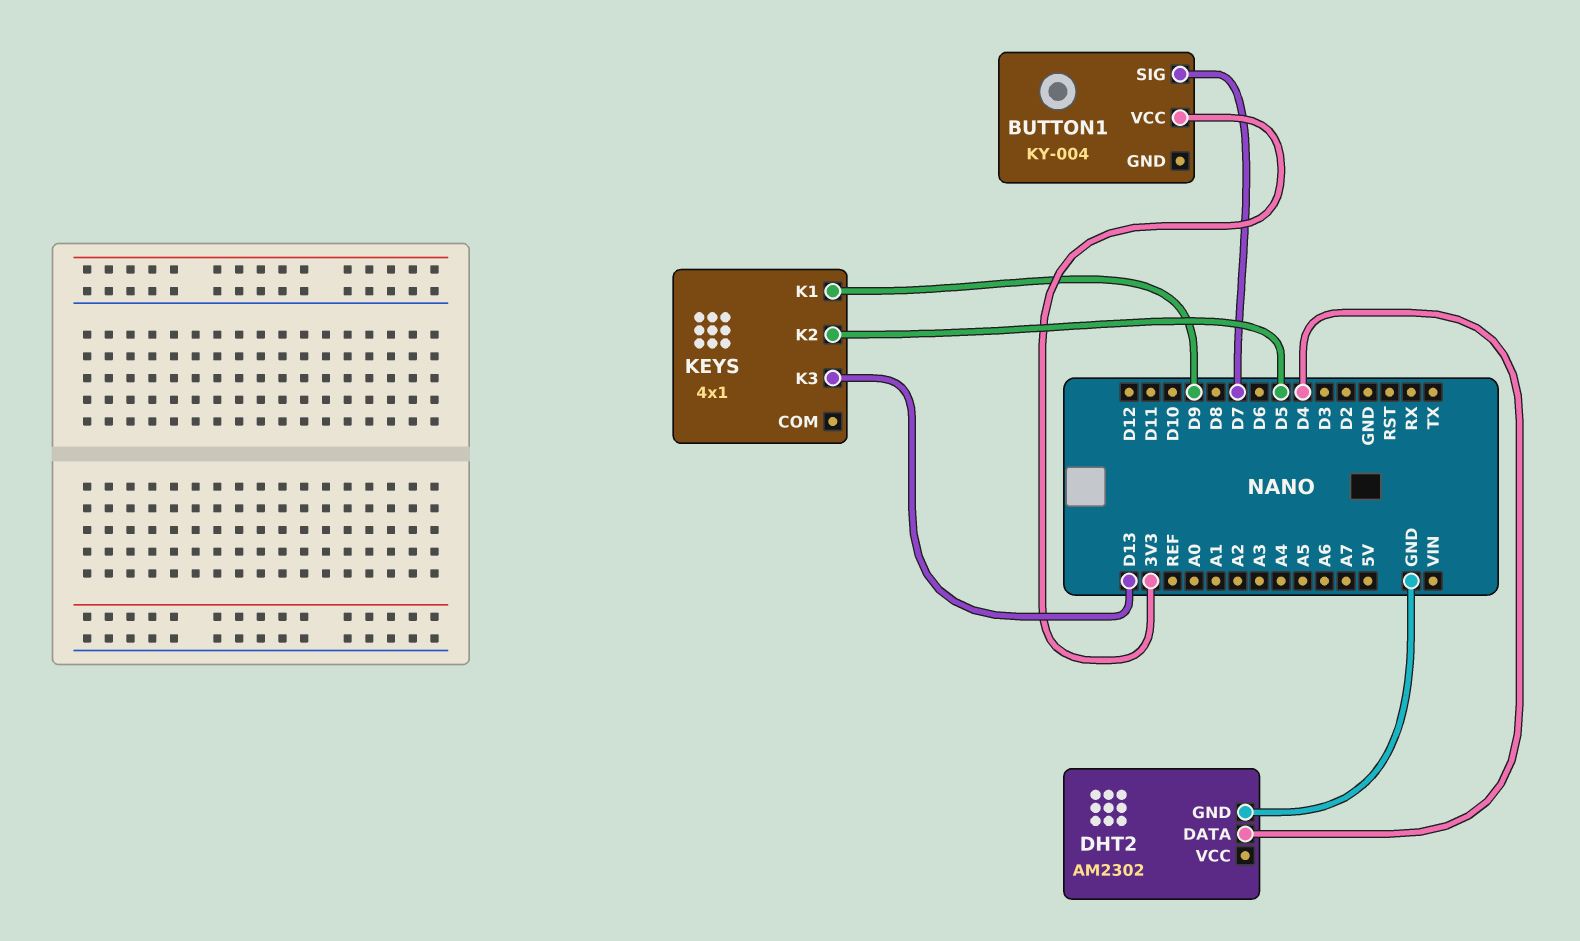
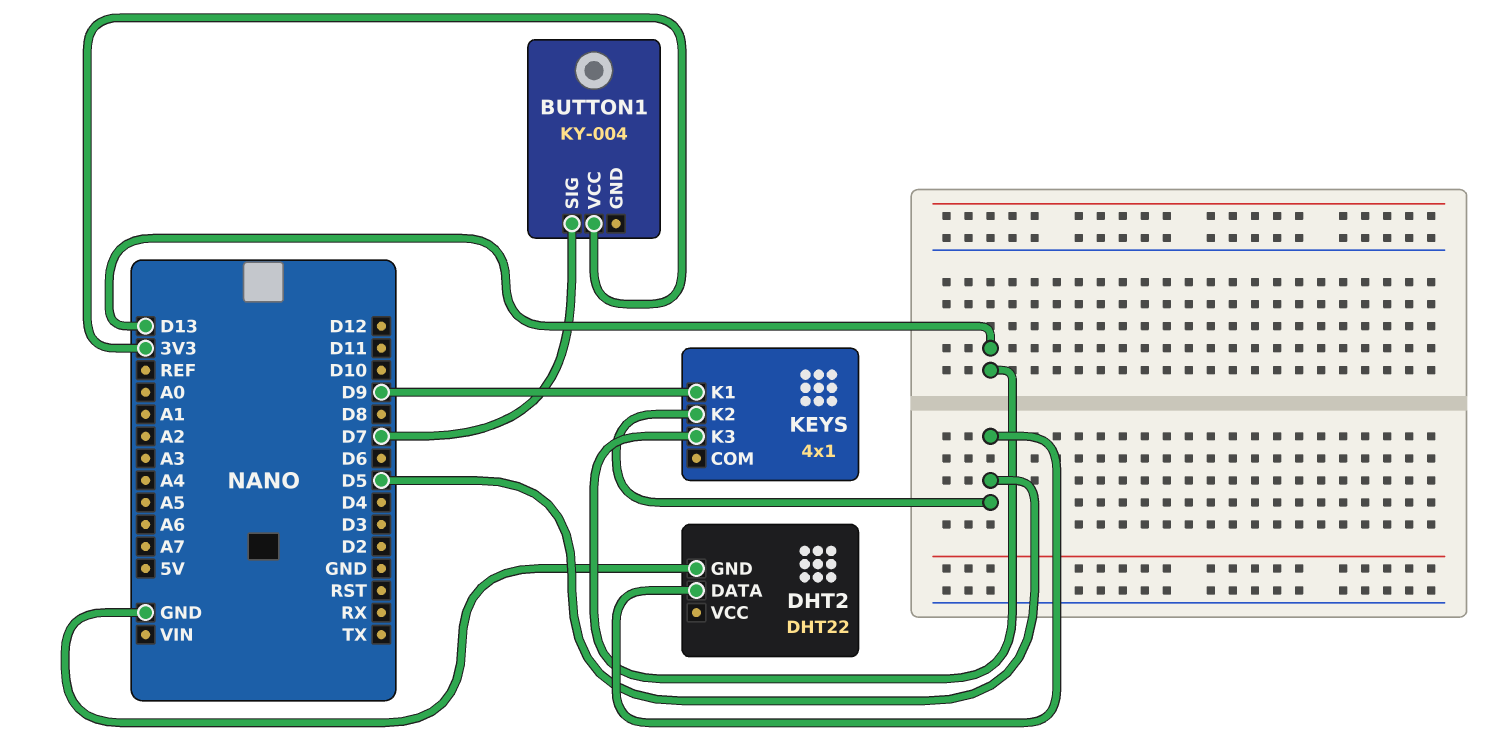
DHT2: AM2302 -> DHT22
DHT2 pin DATA: D4 -> D5

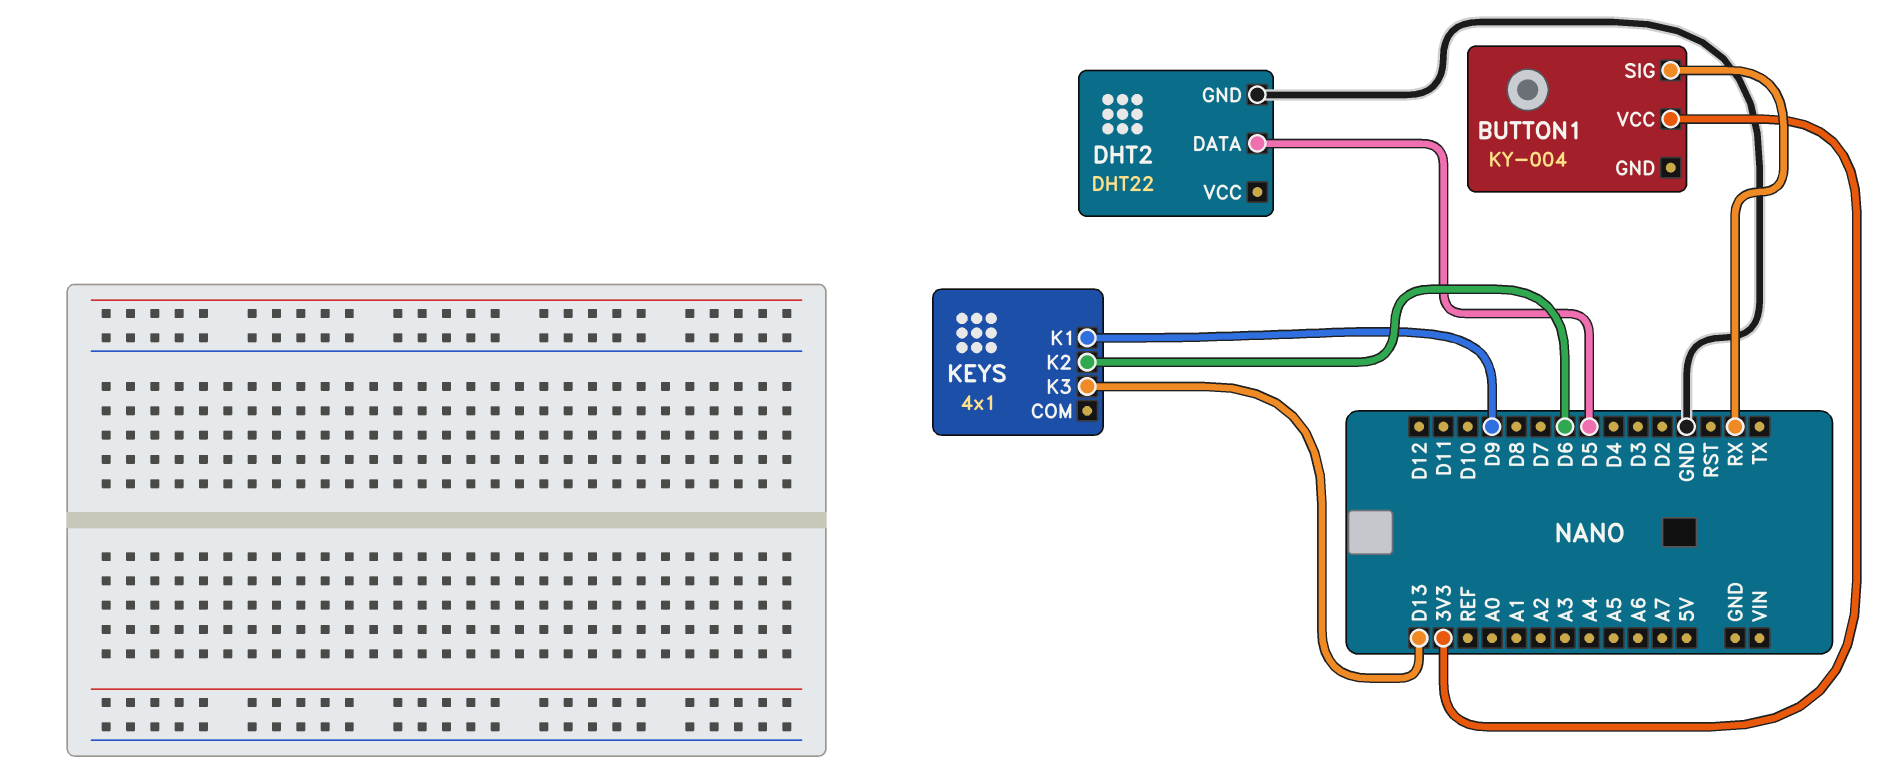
BUTTON1 pin SIG: D7 -> RX
KEYS pin K2: D5 -> D6

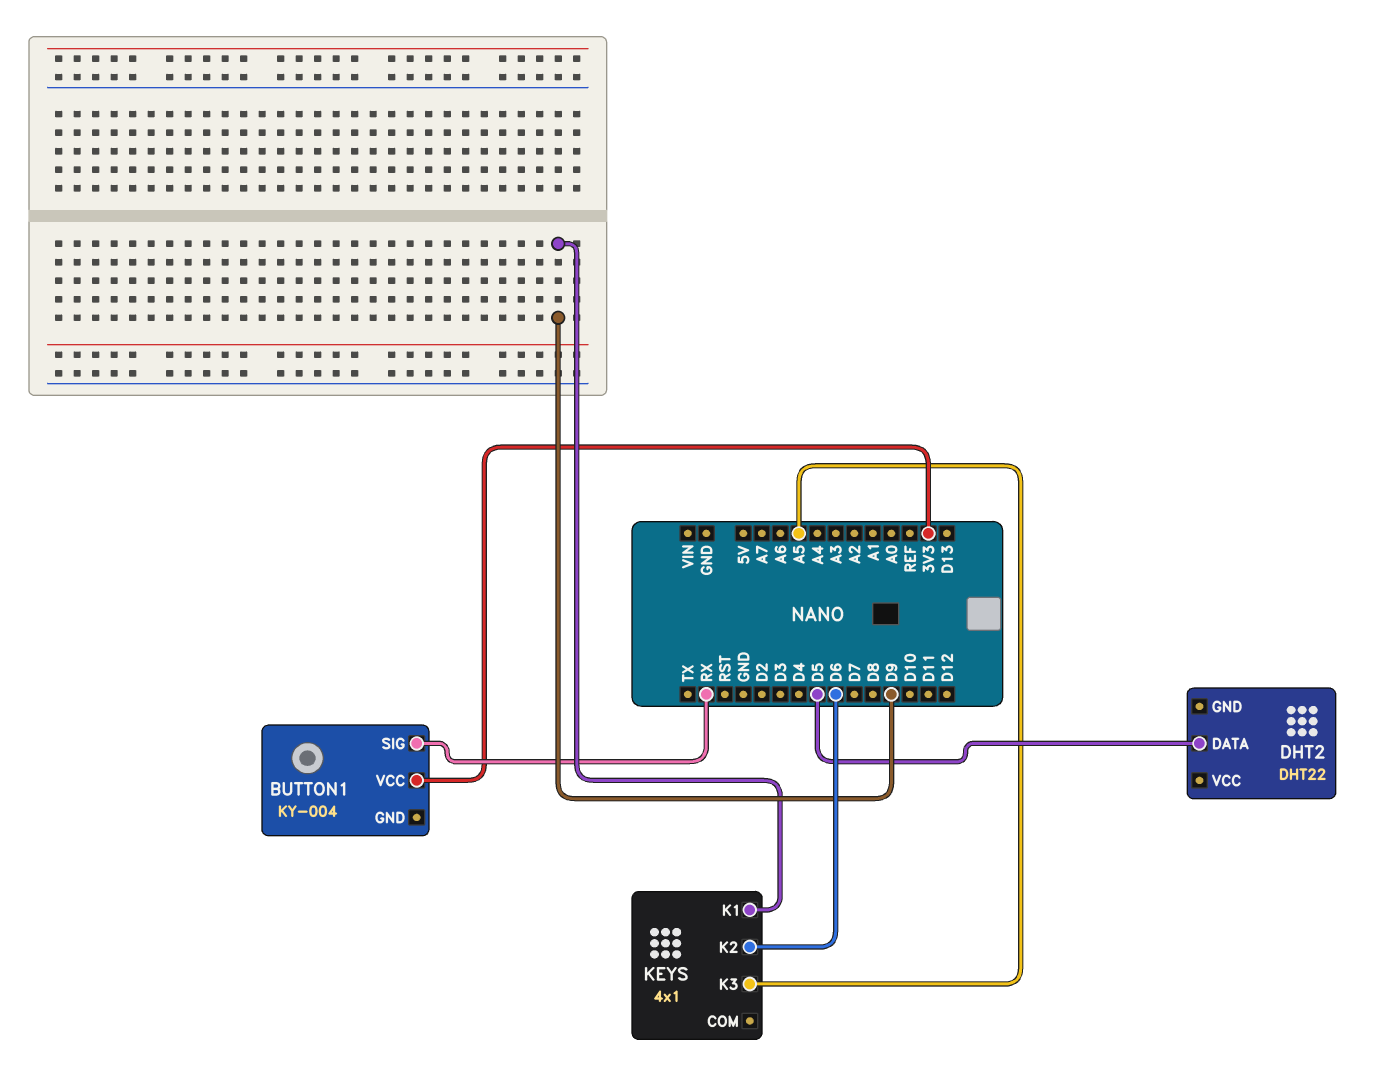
DHT2 pin GND: GND -> none
KEYS pin K3: D13 -> A5

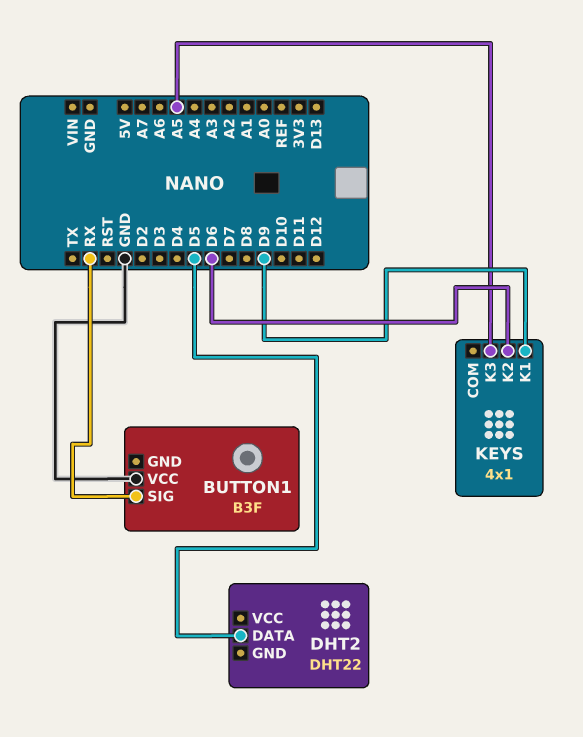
BUTTON1: KY-004 -> B3F
BUTTON1 pin VCC: 3V3 -> GND

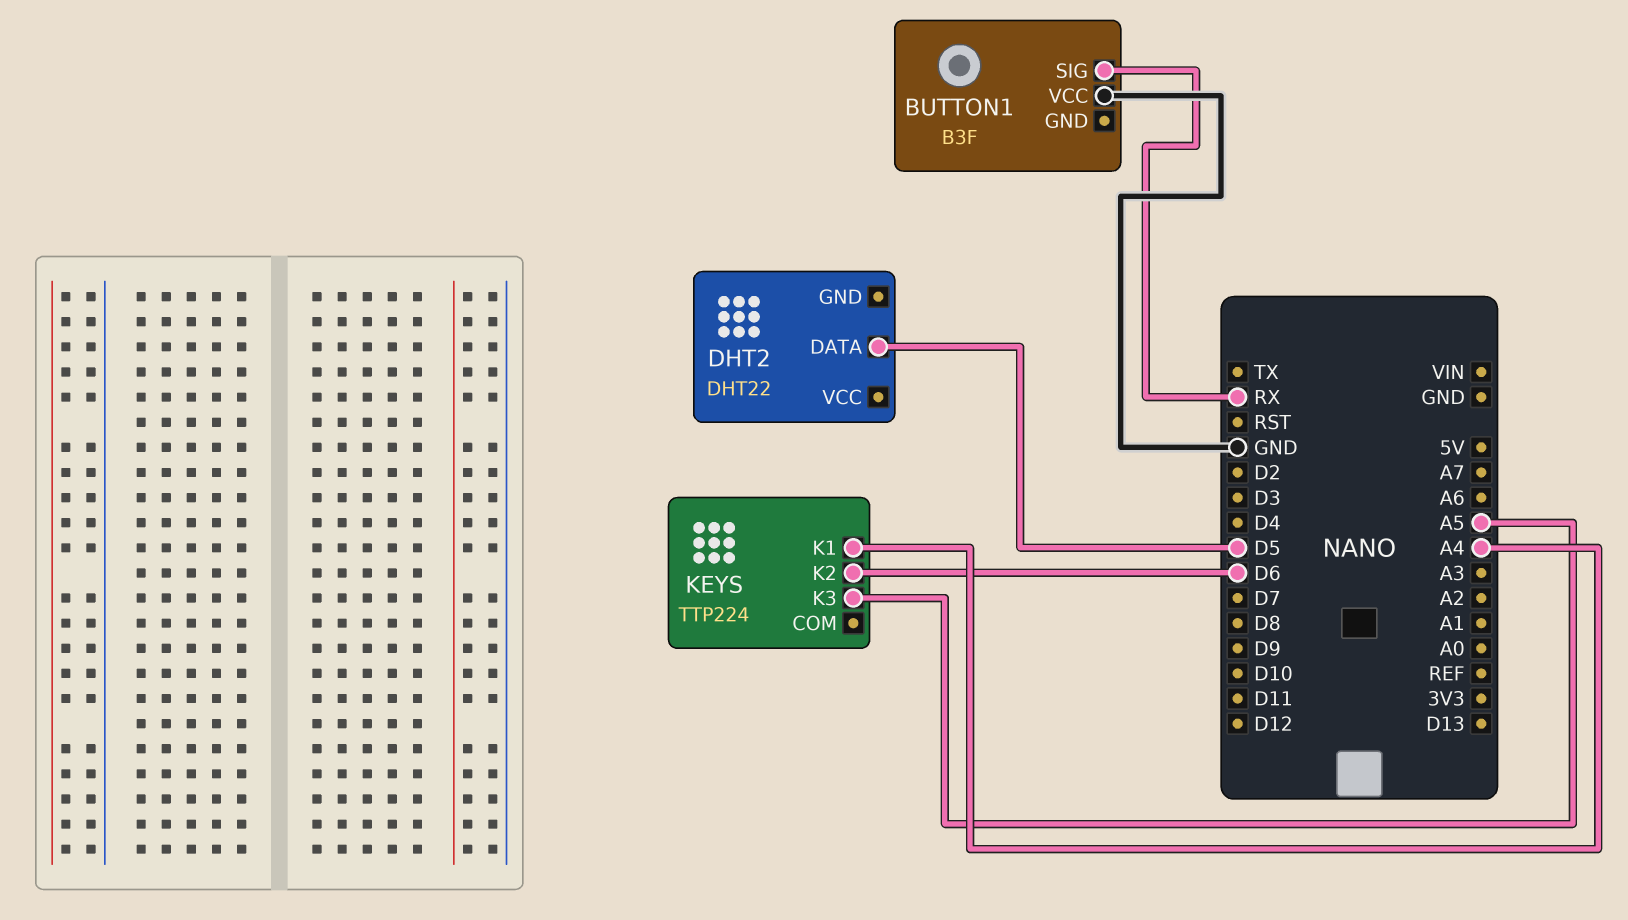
KEYS: 4x1 -> TTP224
KEYS pin K1: D9 -> A4

